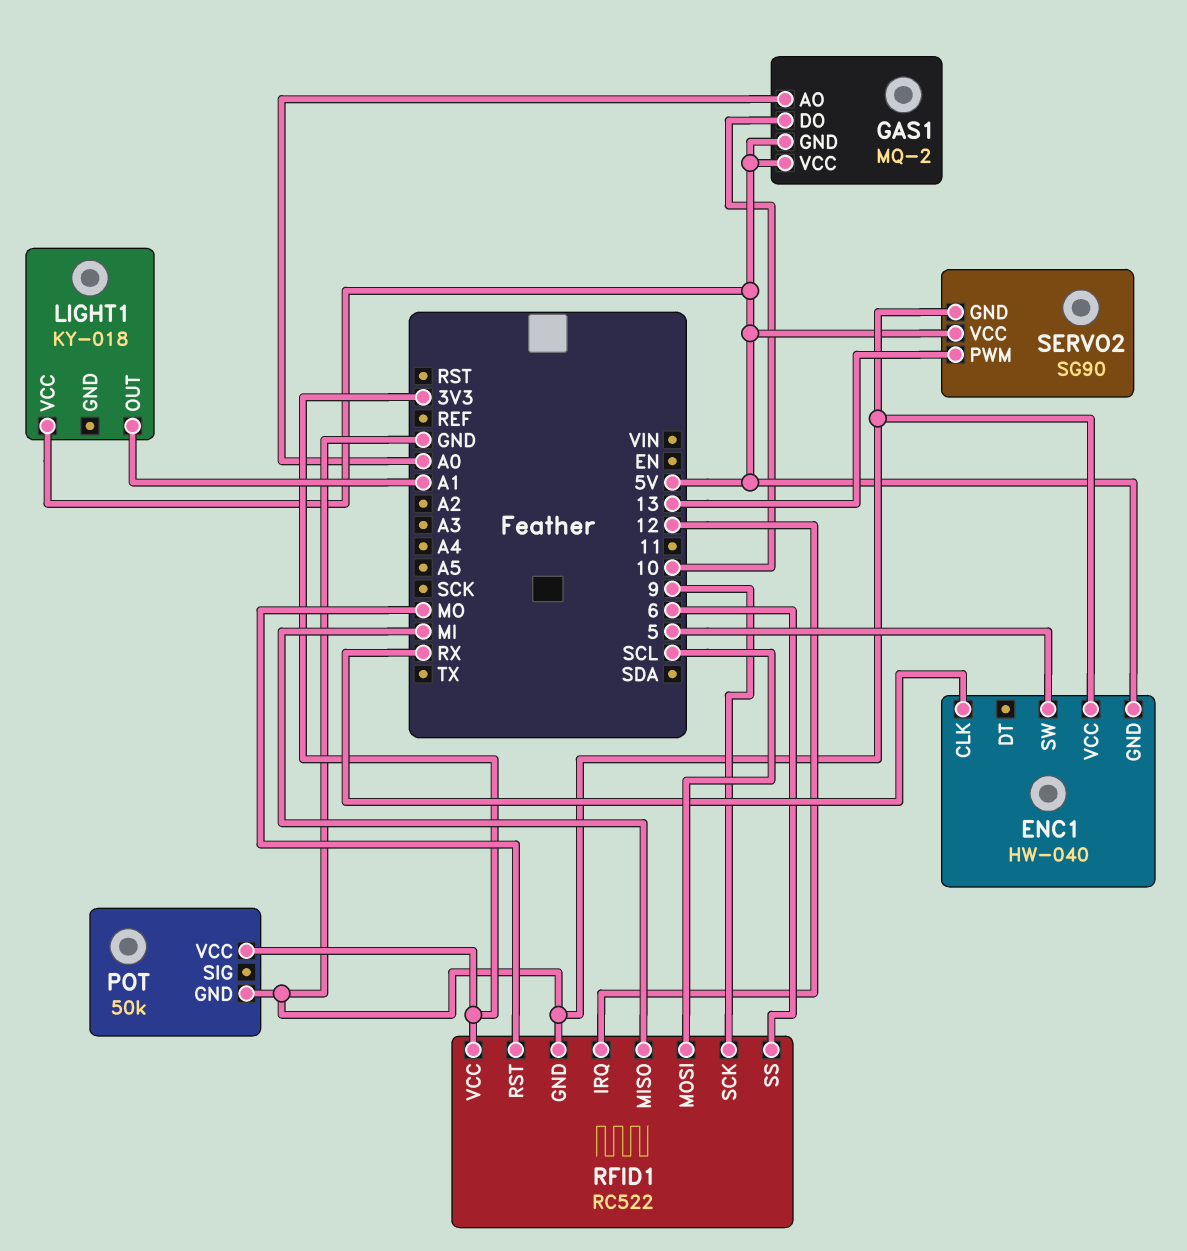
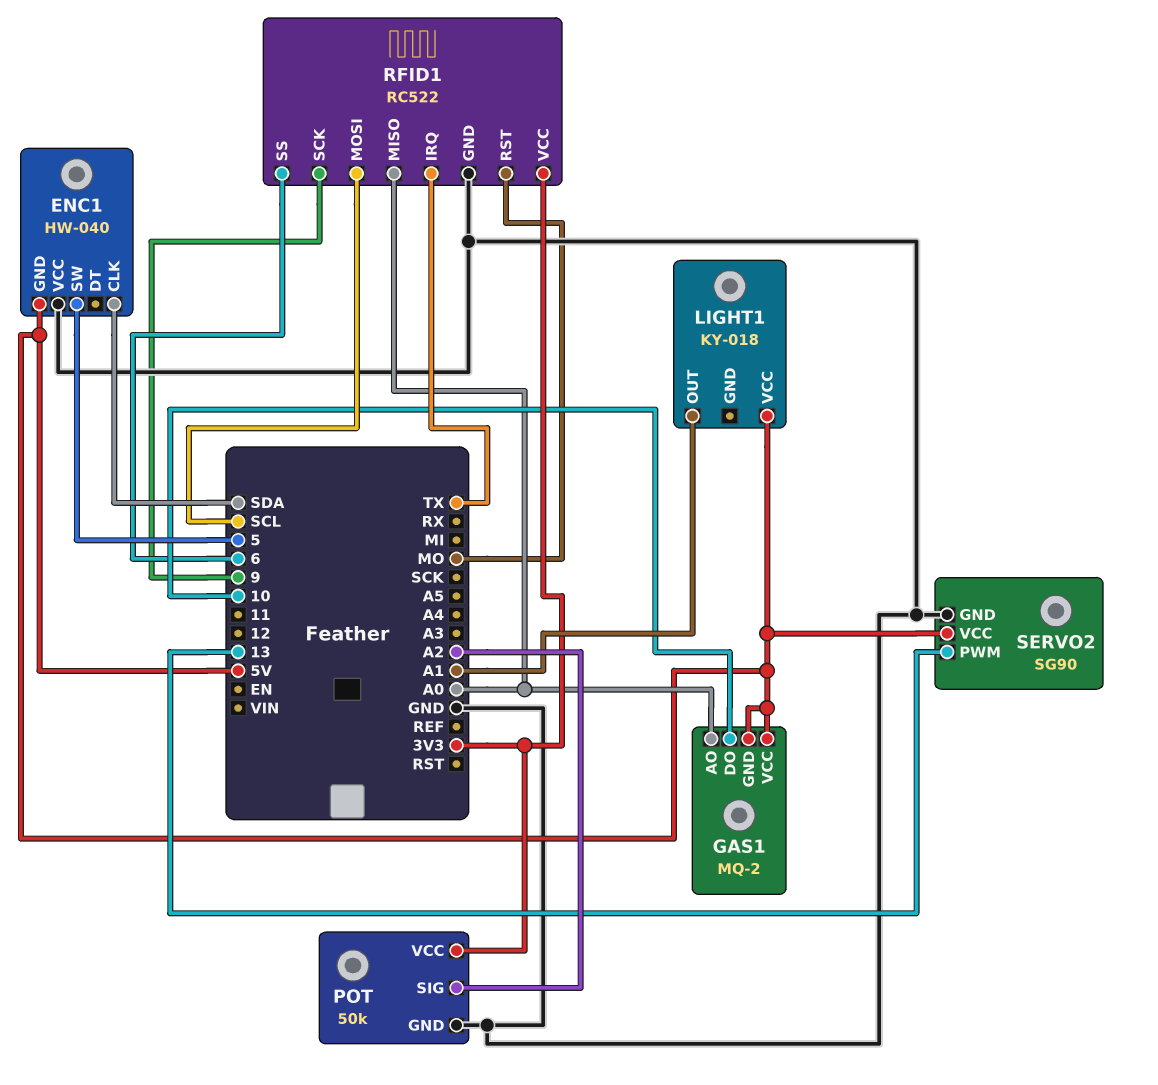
ENC1 pin CLK: RX -> SDA
POT pin SIG: none -> A2
RFID1 pin IRQ: 12 -> TX
RFID1 pin MISO: MI -> A0

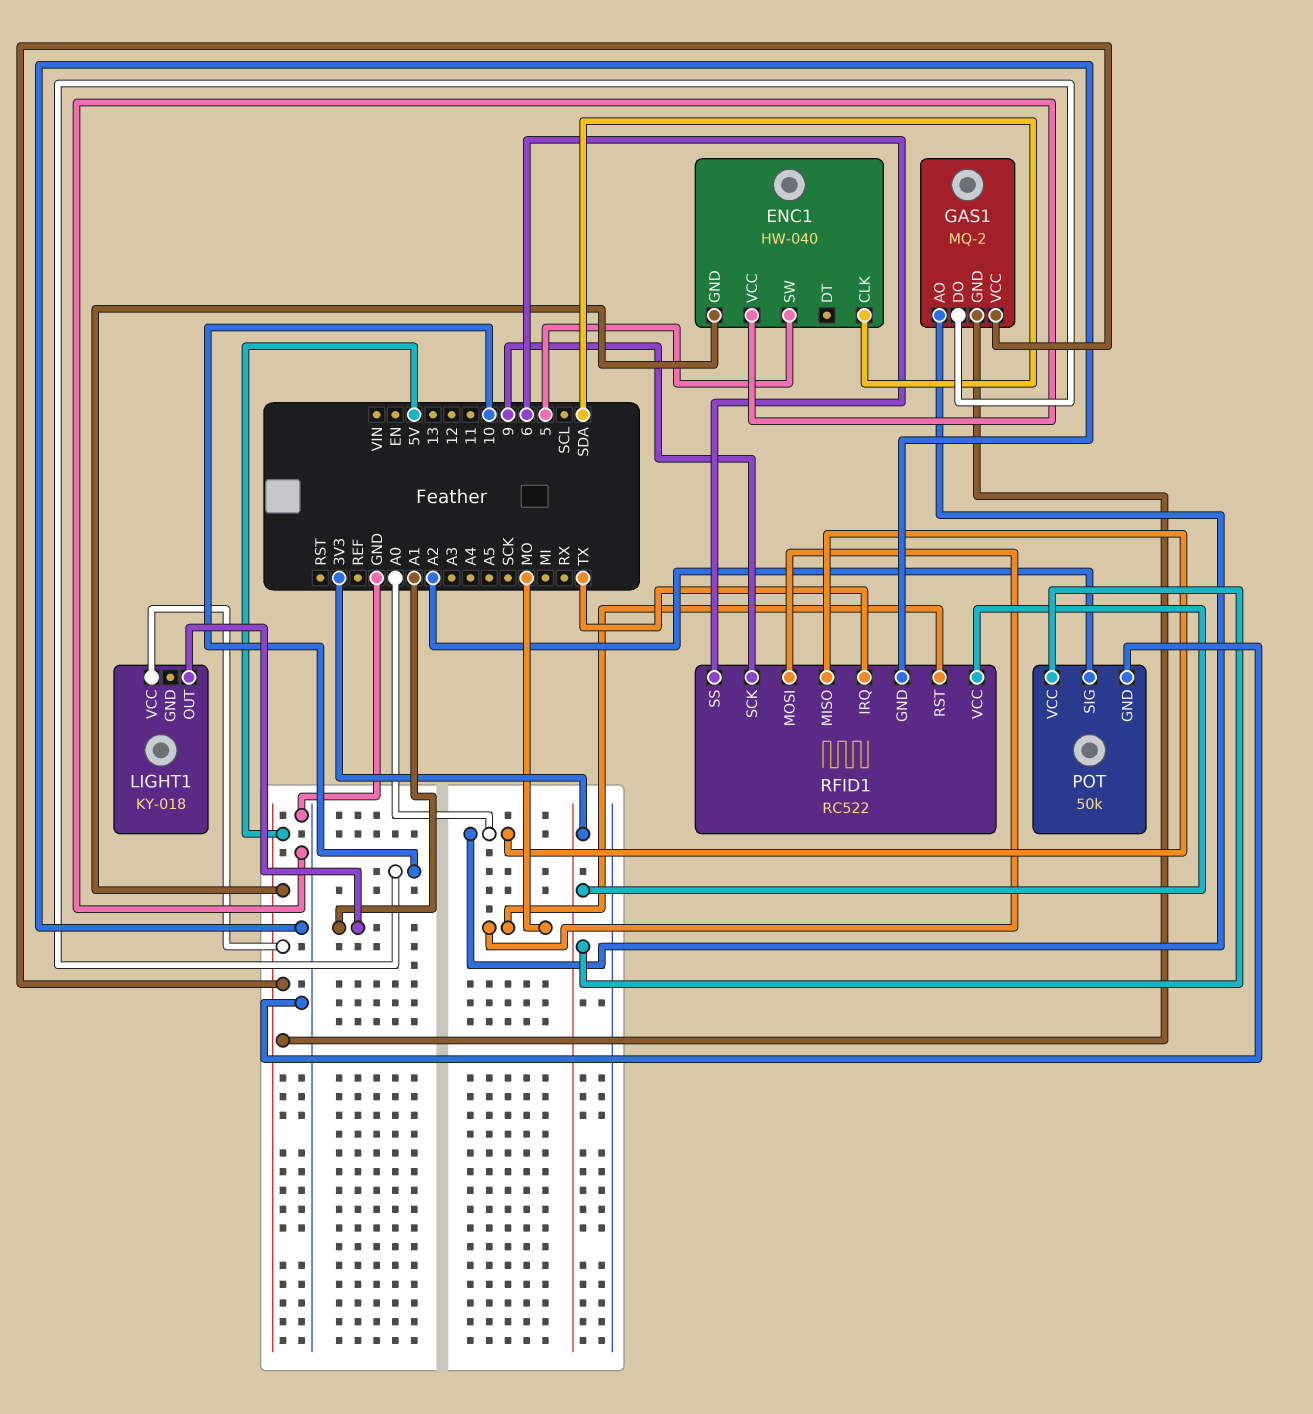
RFID1 pin MOSI: SCL -> MO
SERVO2: SG90 -> none
SERVO2 pin GND: GND -> none
SERVO2 pin PWM: 13 -> none
SERVO2 pin VCC: 5V -> none

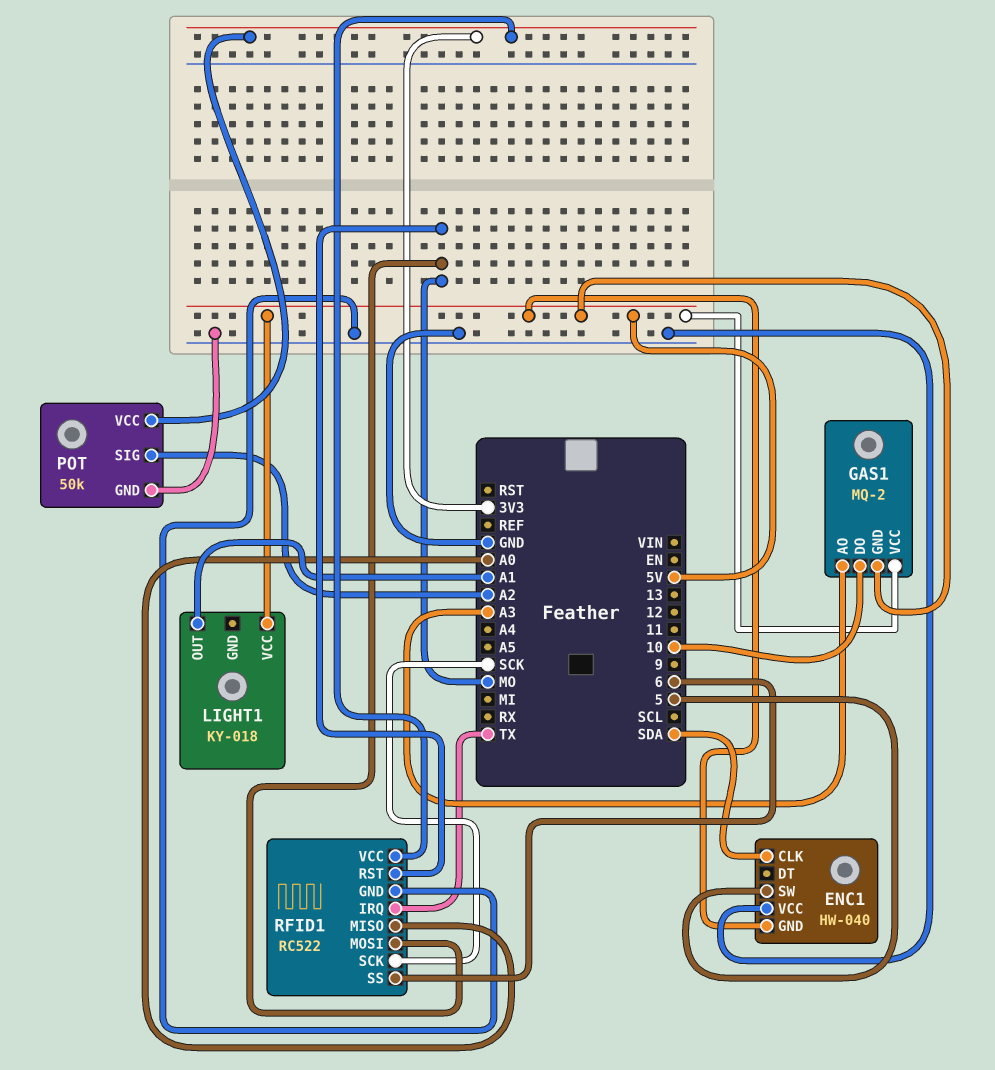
GAS1 pin AO: A0 -> A3
RFID1 pin SCK: 9 -> SCK

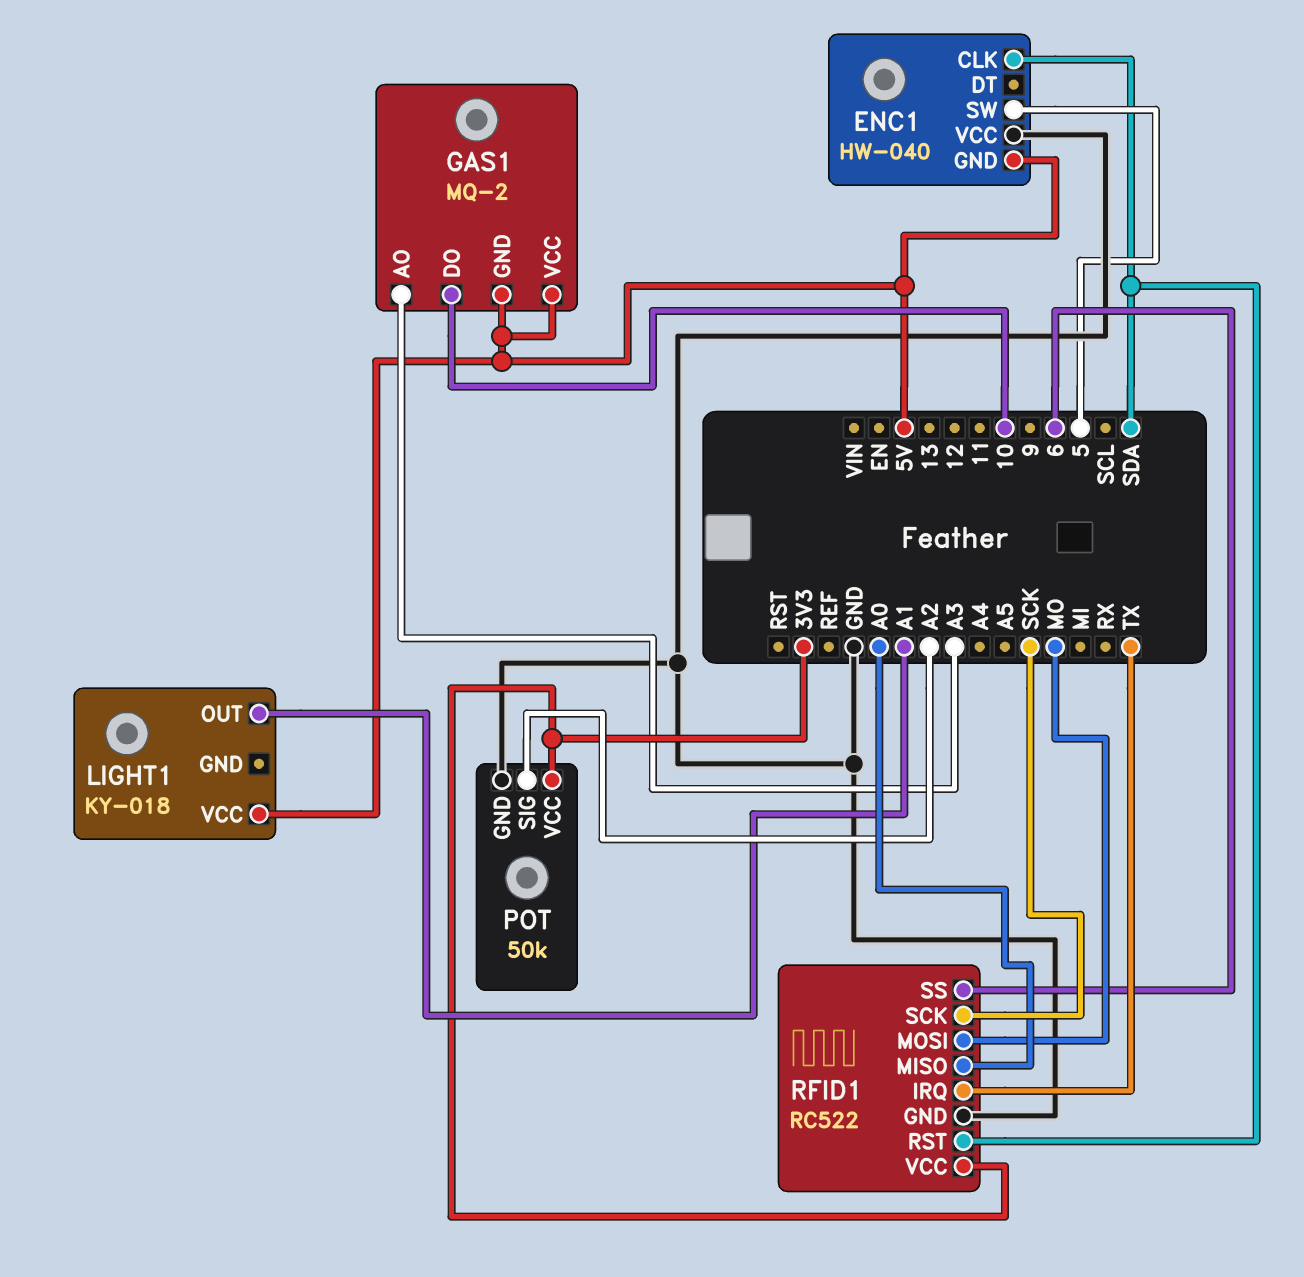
RFID1 pin RST: MO -> SDA

